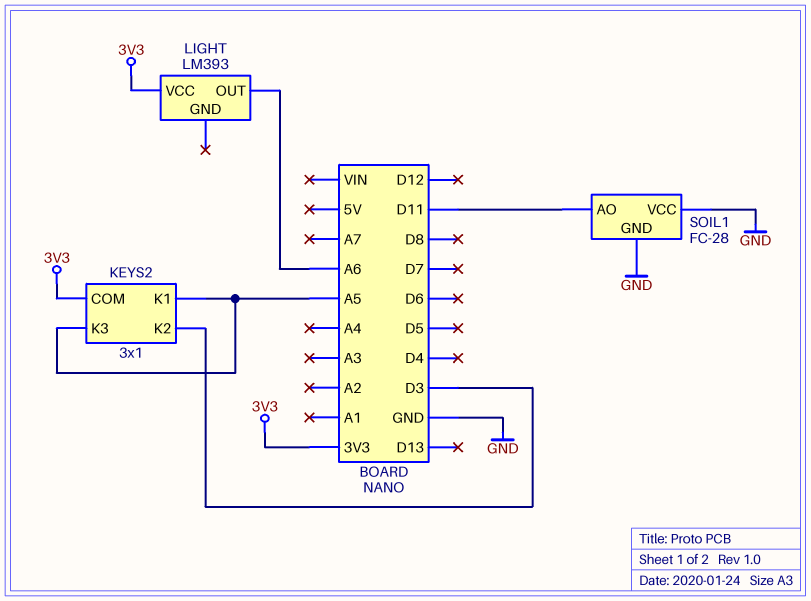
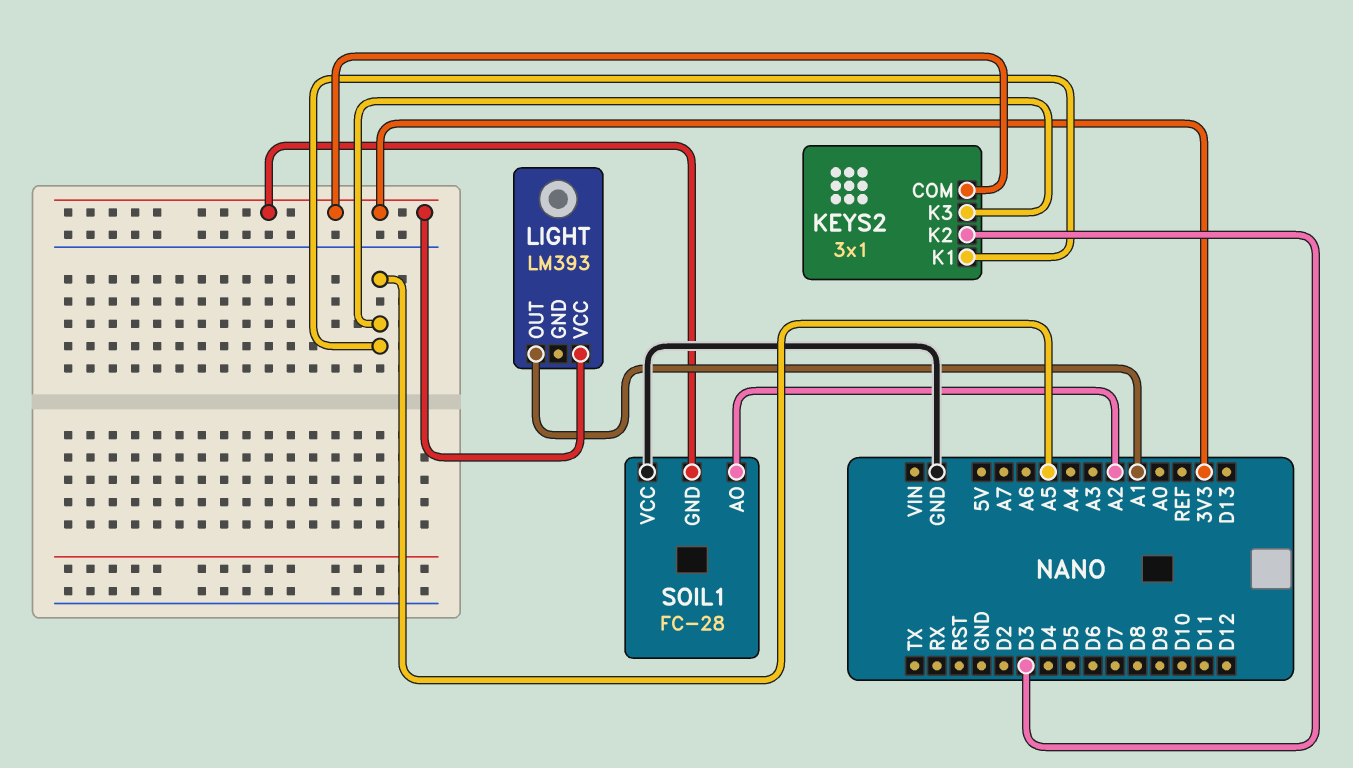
LIGHT pin OUT: A6 -> A1
SOIL1 pin AO: D11 -> A2
SOIL1 pin GND: GND -> 3V3

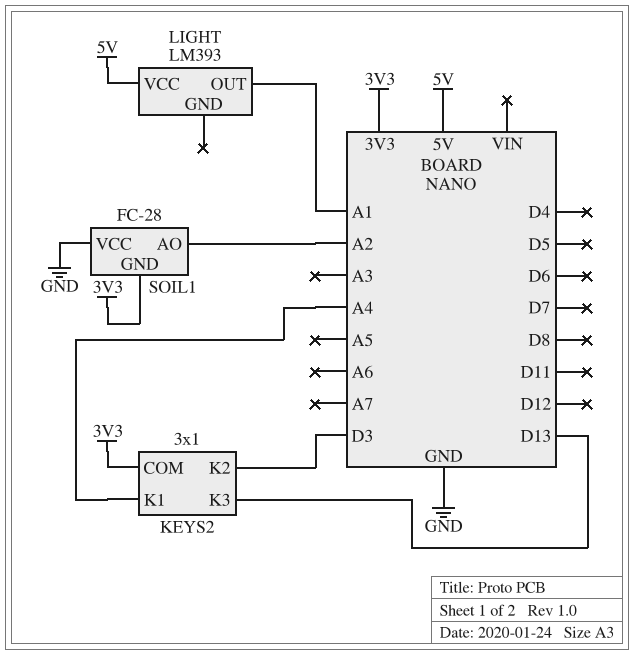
KEYS2 pin K1: A5 -> A4
KEYS2 pin K3: A5 -> D13
LIGHT pin VCC: 3V3 -> 5V

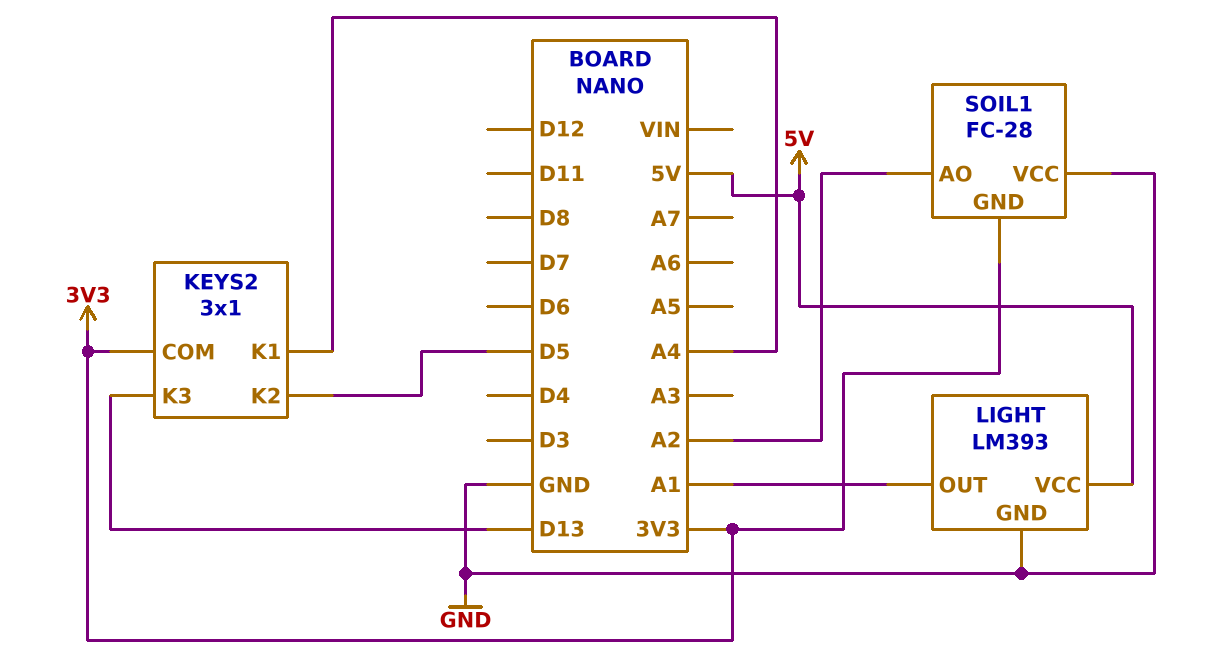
KEYS2 pin K2: D3 -> D5
LIGHT pin GND: none -> GND

